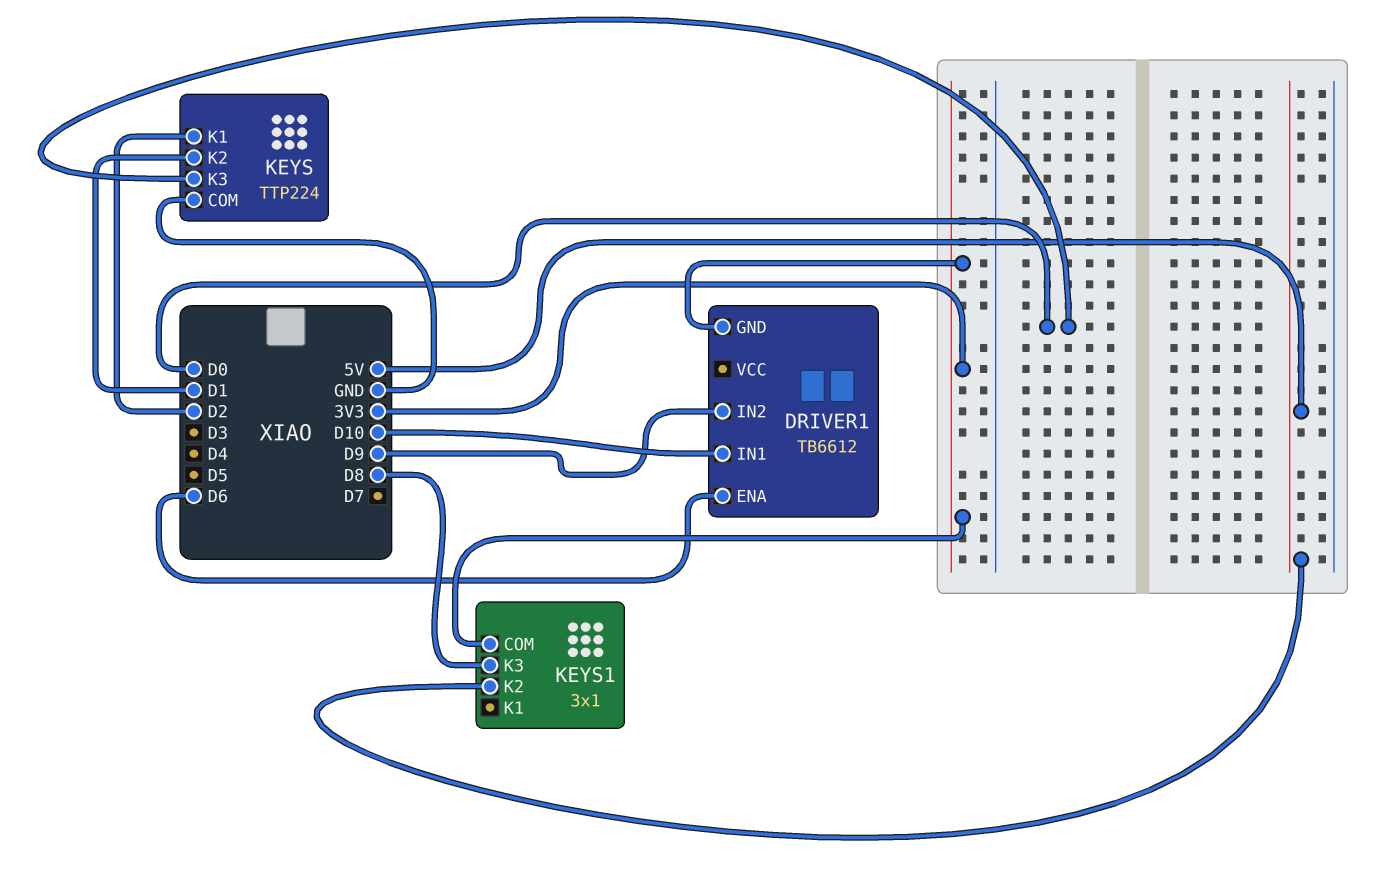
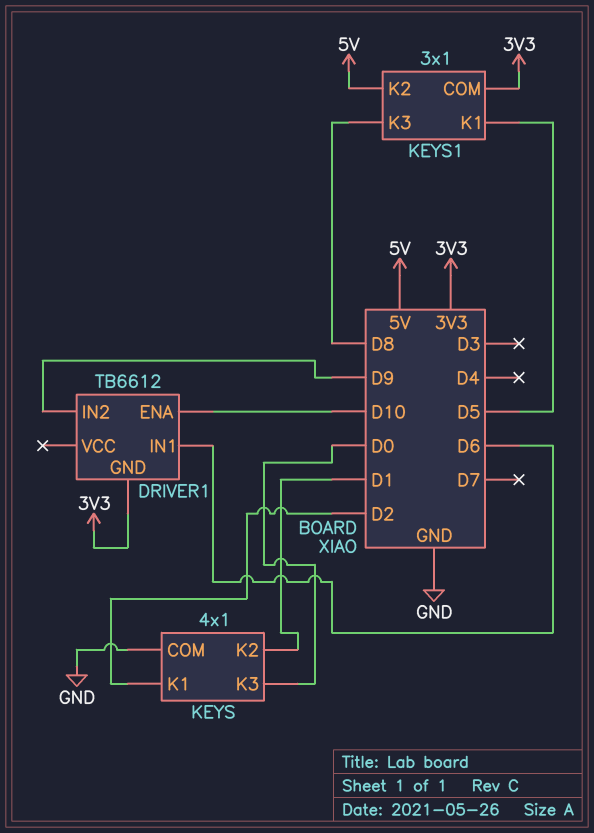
DRIVER1 pin ENA: D6 -> D10
DRIVER1 pin IN1: D10 -> D6
KEYS: TTP224 -> 4x1
KEYS1 pin K1: none -> D5

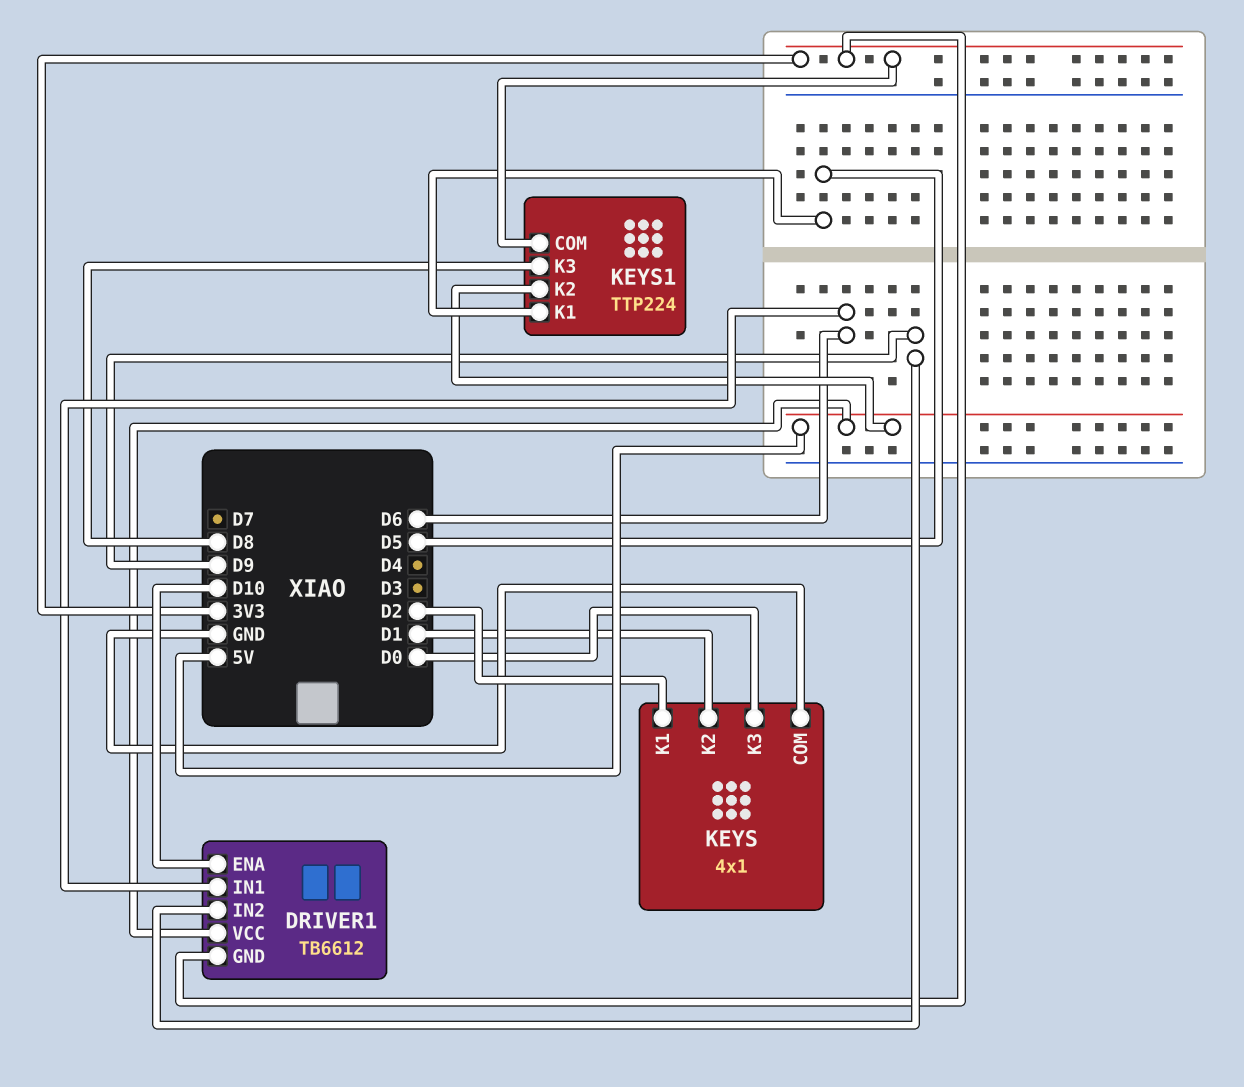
DRIVER1 pin VCC: none -> 5V
KEYS1: 3x1 -> TTP224

